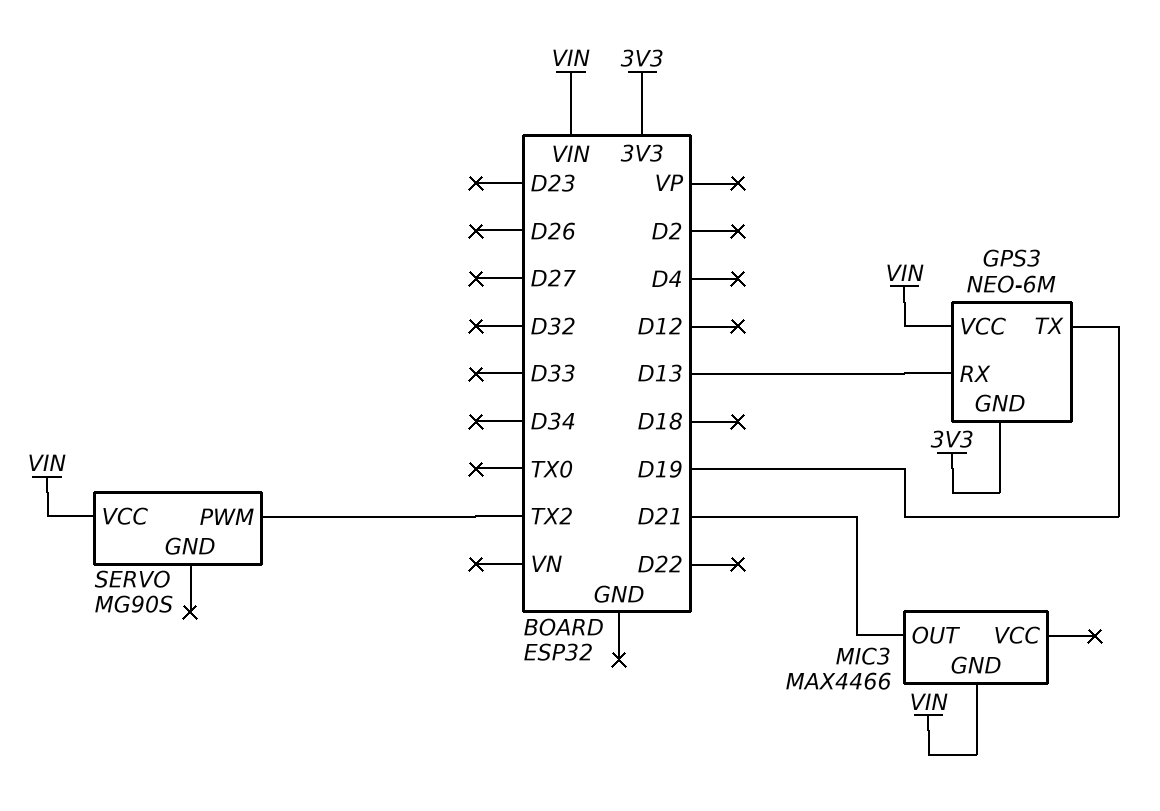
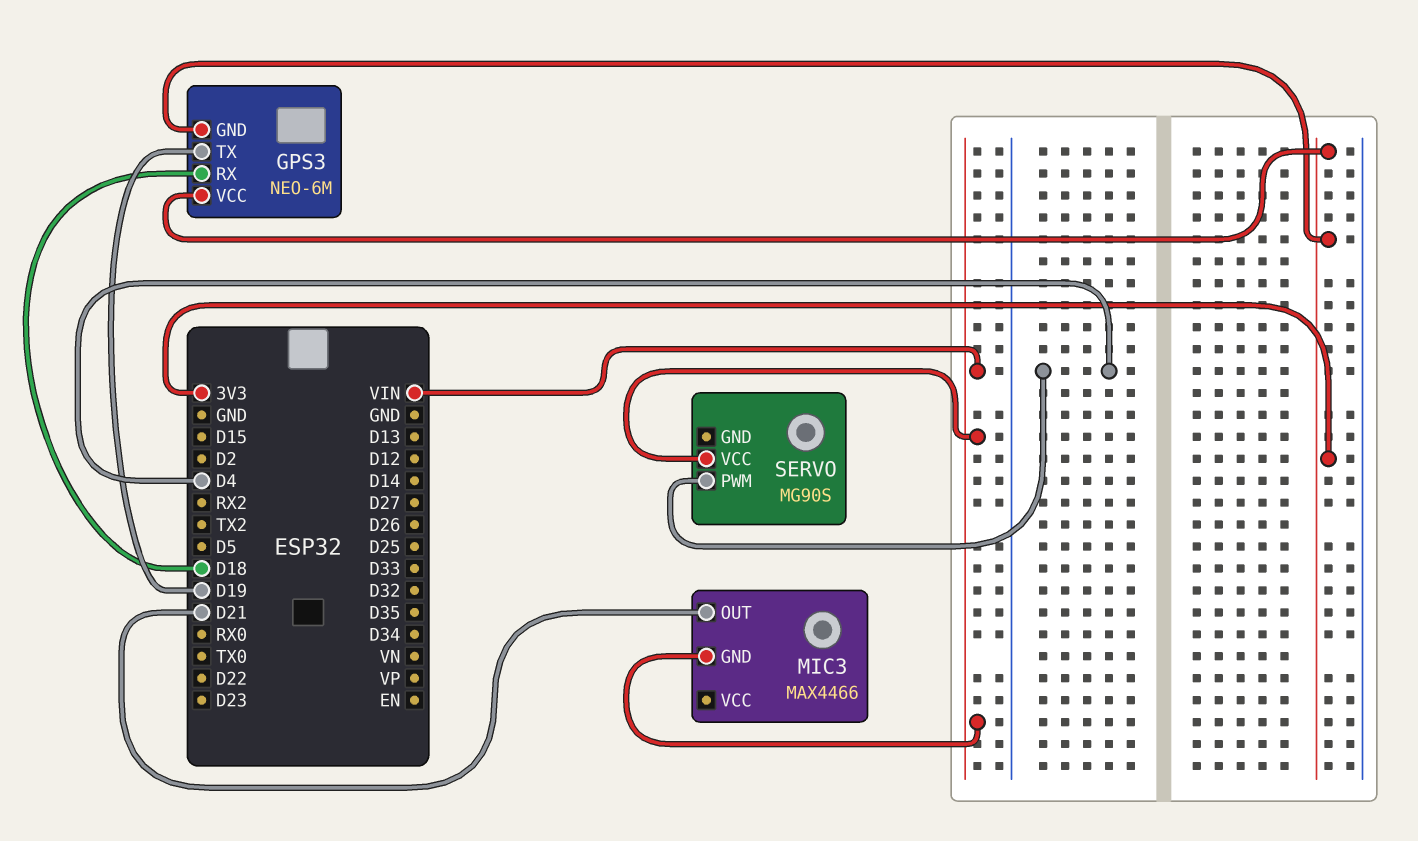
GPS3 pin RX: D13 -> D18
GPS3 pin VCC: VIN -> 3V3
SERVO pin PWM: TX2 -> D4

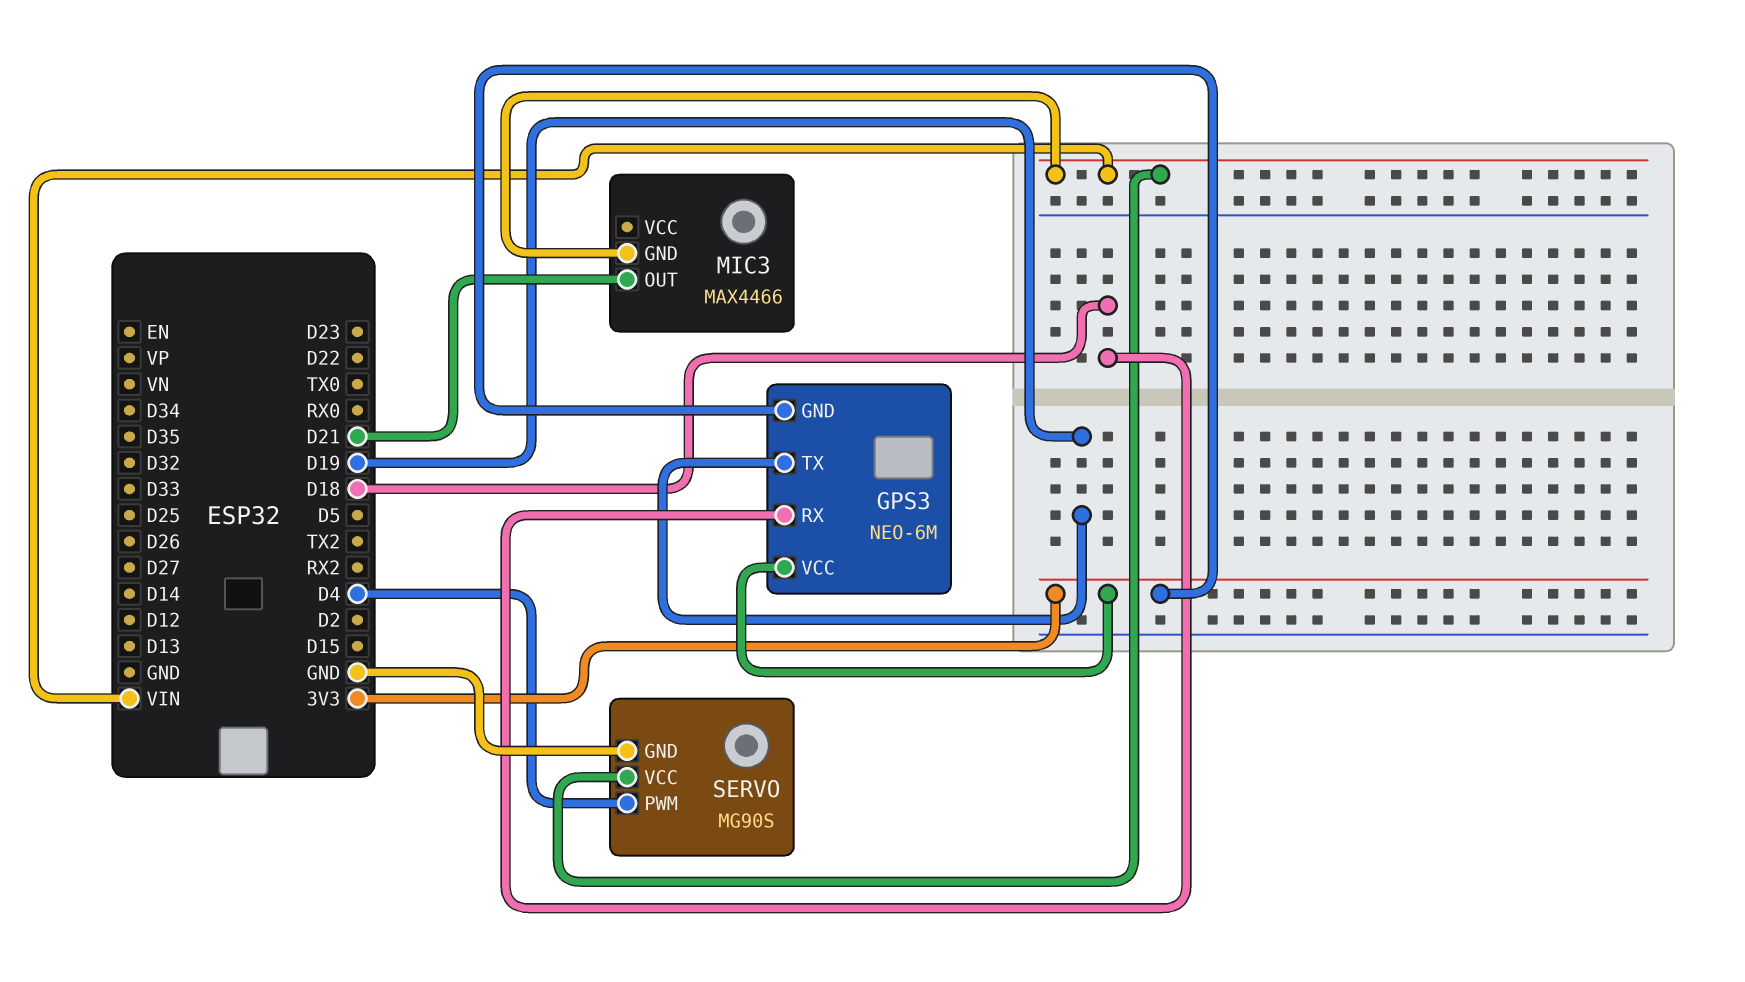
SERVO pin GND: none -> GND

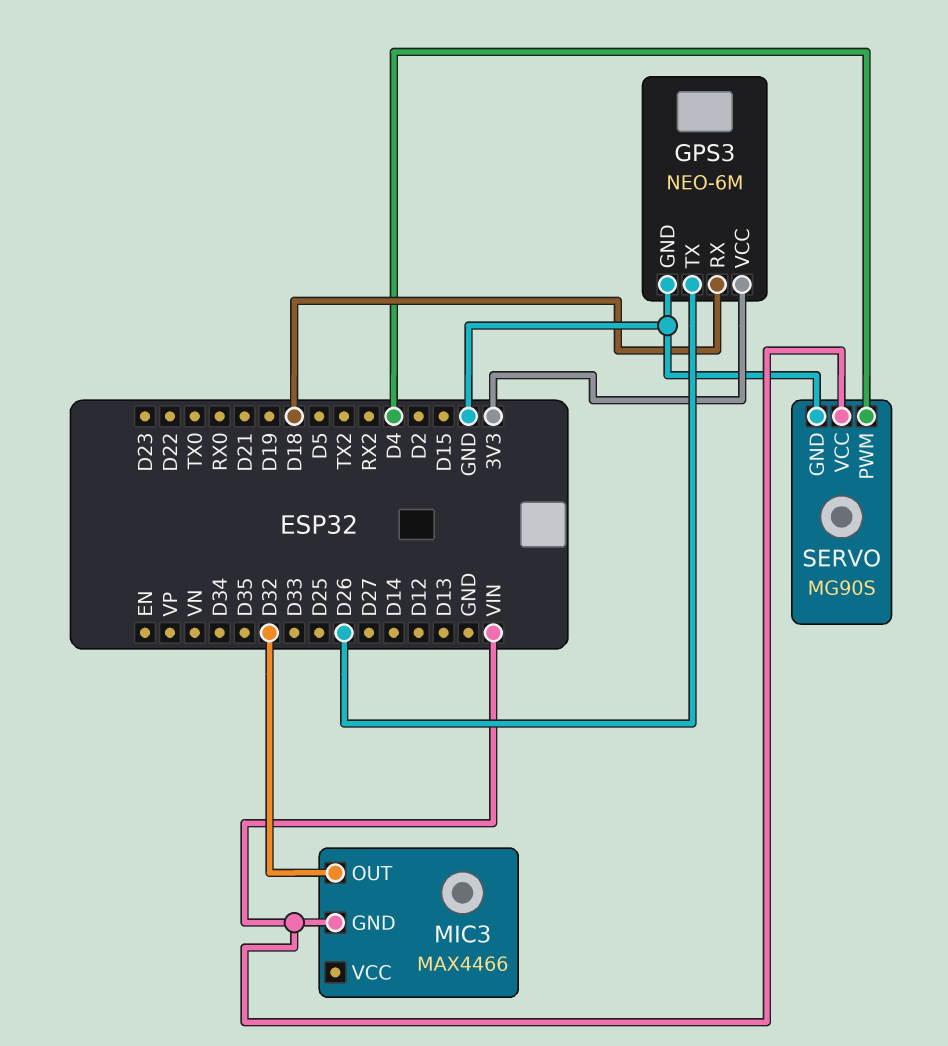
GPS3 pin GND: 3V3 -> GND
GPS3 pin TX: D19 -> D26
MIC3 pin OUT: D21 -> D32

